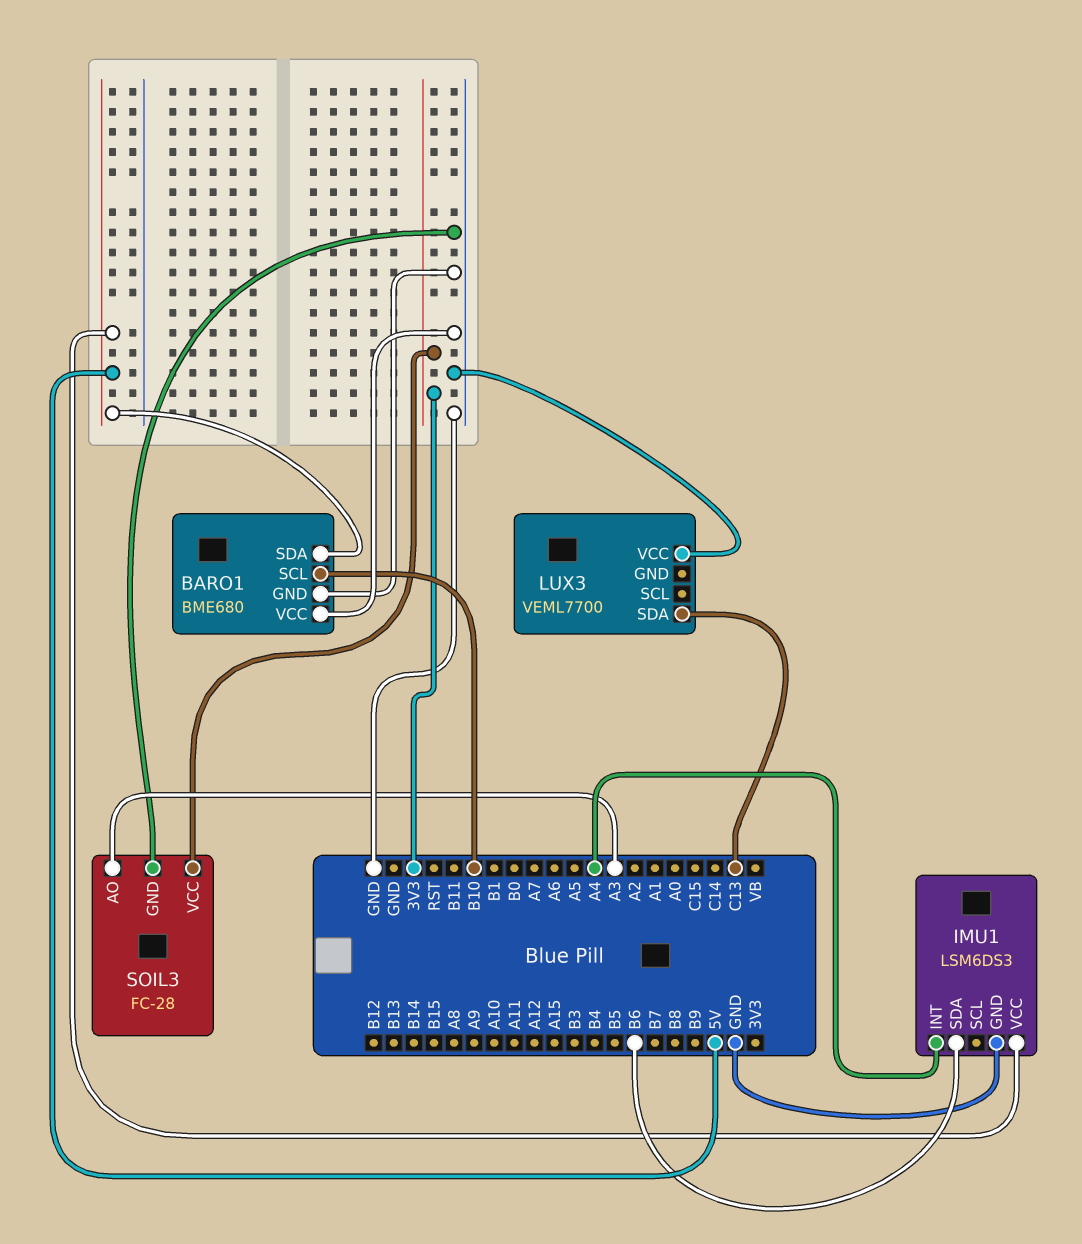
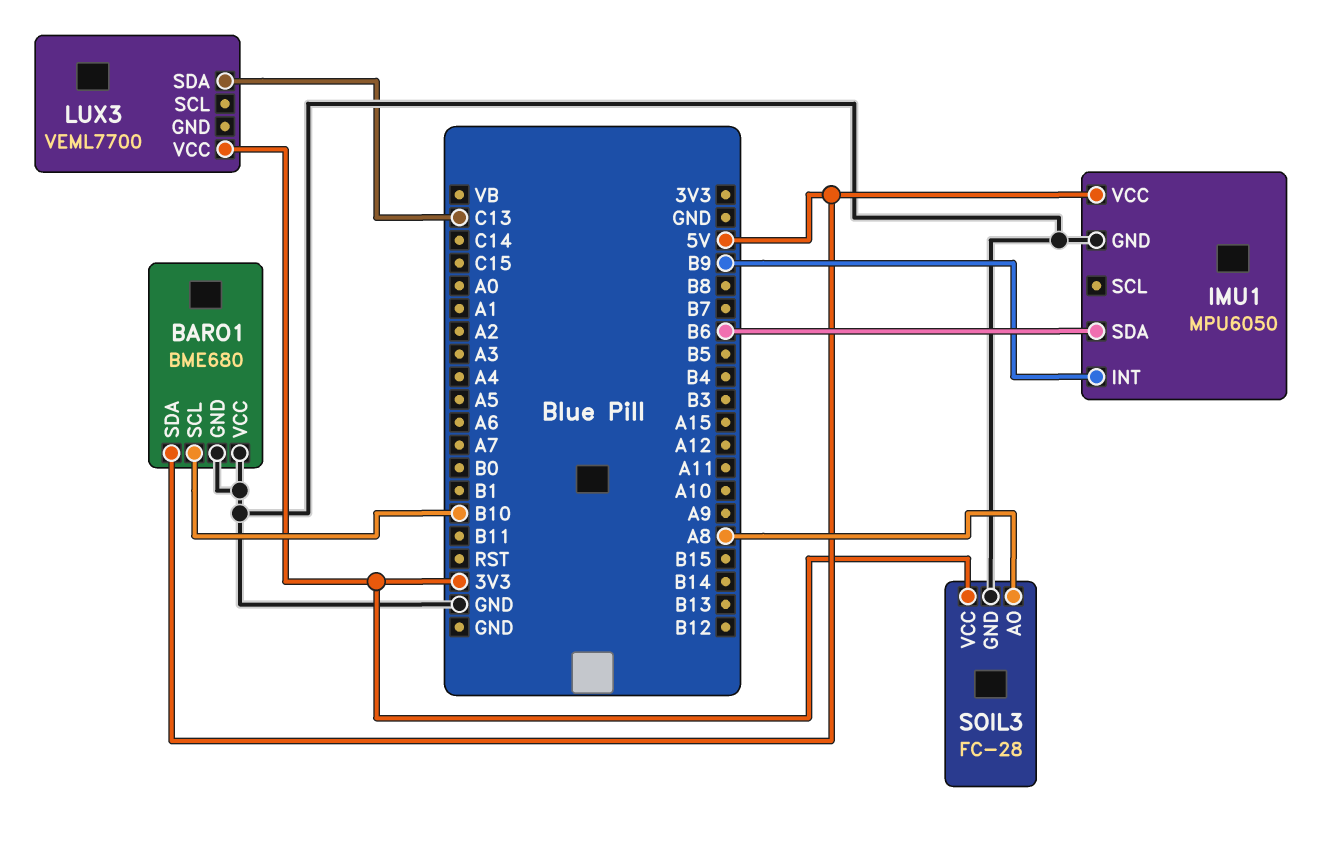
IMU1: LSM6DS3 -> MPU6050
IMU1 pin INT: A4 -> B9
LUX3 pin VCC: GND -> 3V3
SOIL3 pin AO: A3 -> A8

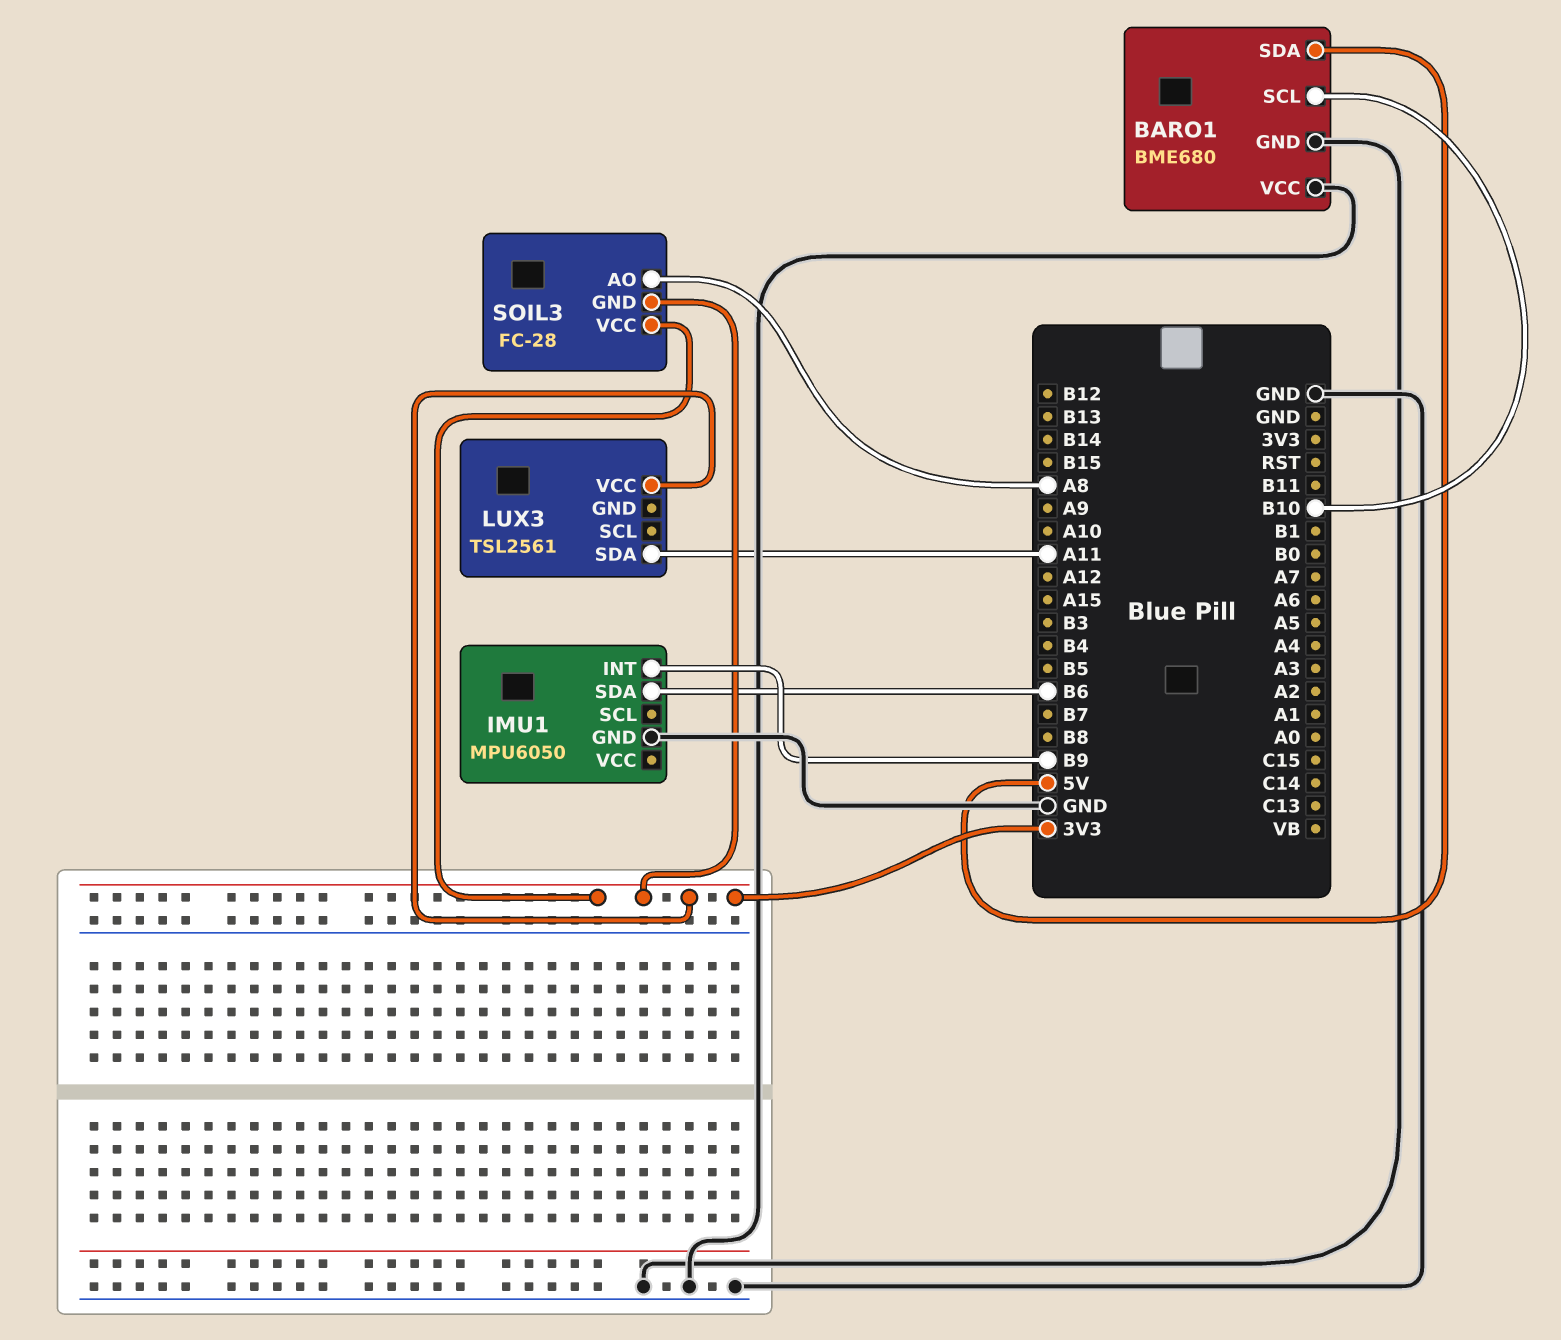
IMU1 pin VCC: 5V -> none
LUX3: VEML7700 -> TSL2561
LUX3 pin SDA: C13 -> A11
SOIL3 pin GND: GND -> 3V3

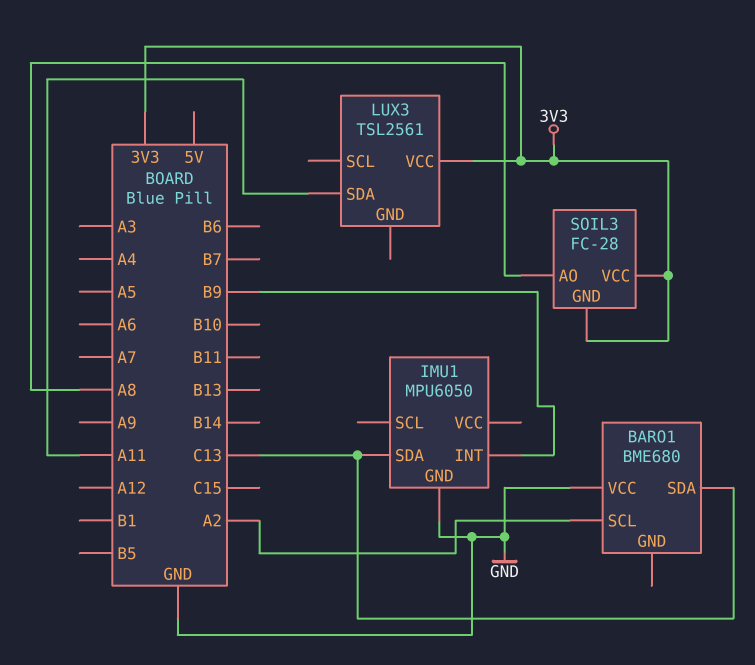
BARO1 pin GND: GND -> none
BARO1 pin SCL: B10 -> A2
BARO1 pin SDA: 5V -> C13
IMU1 pin SDA: B6 -> C13

